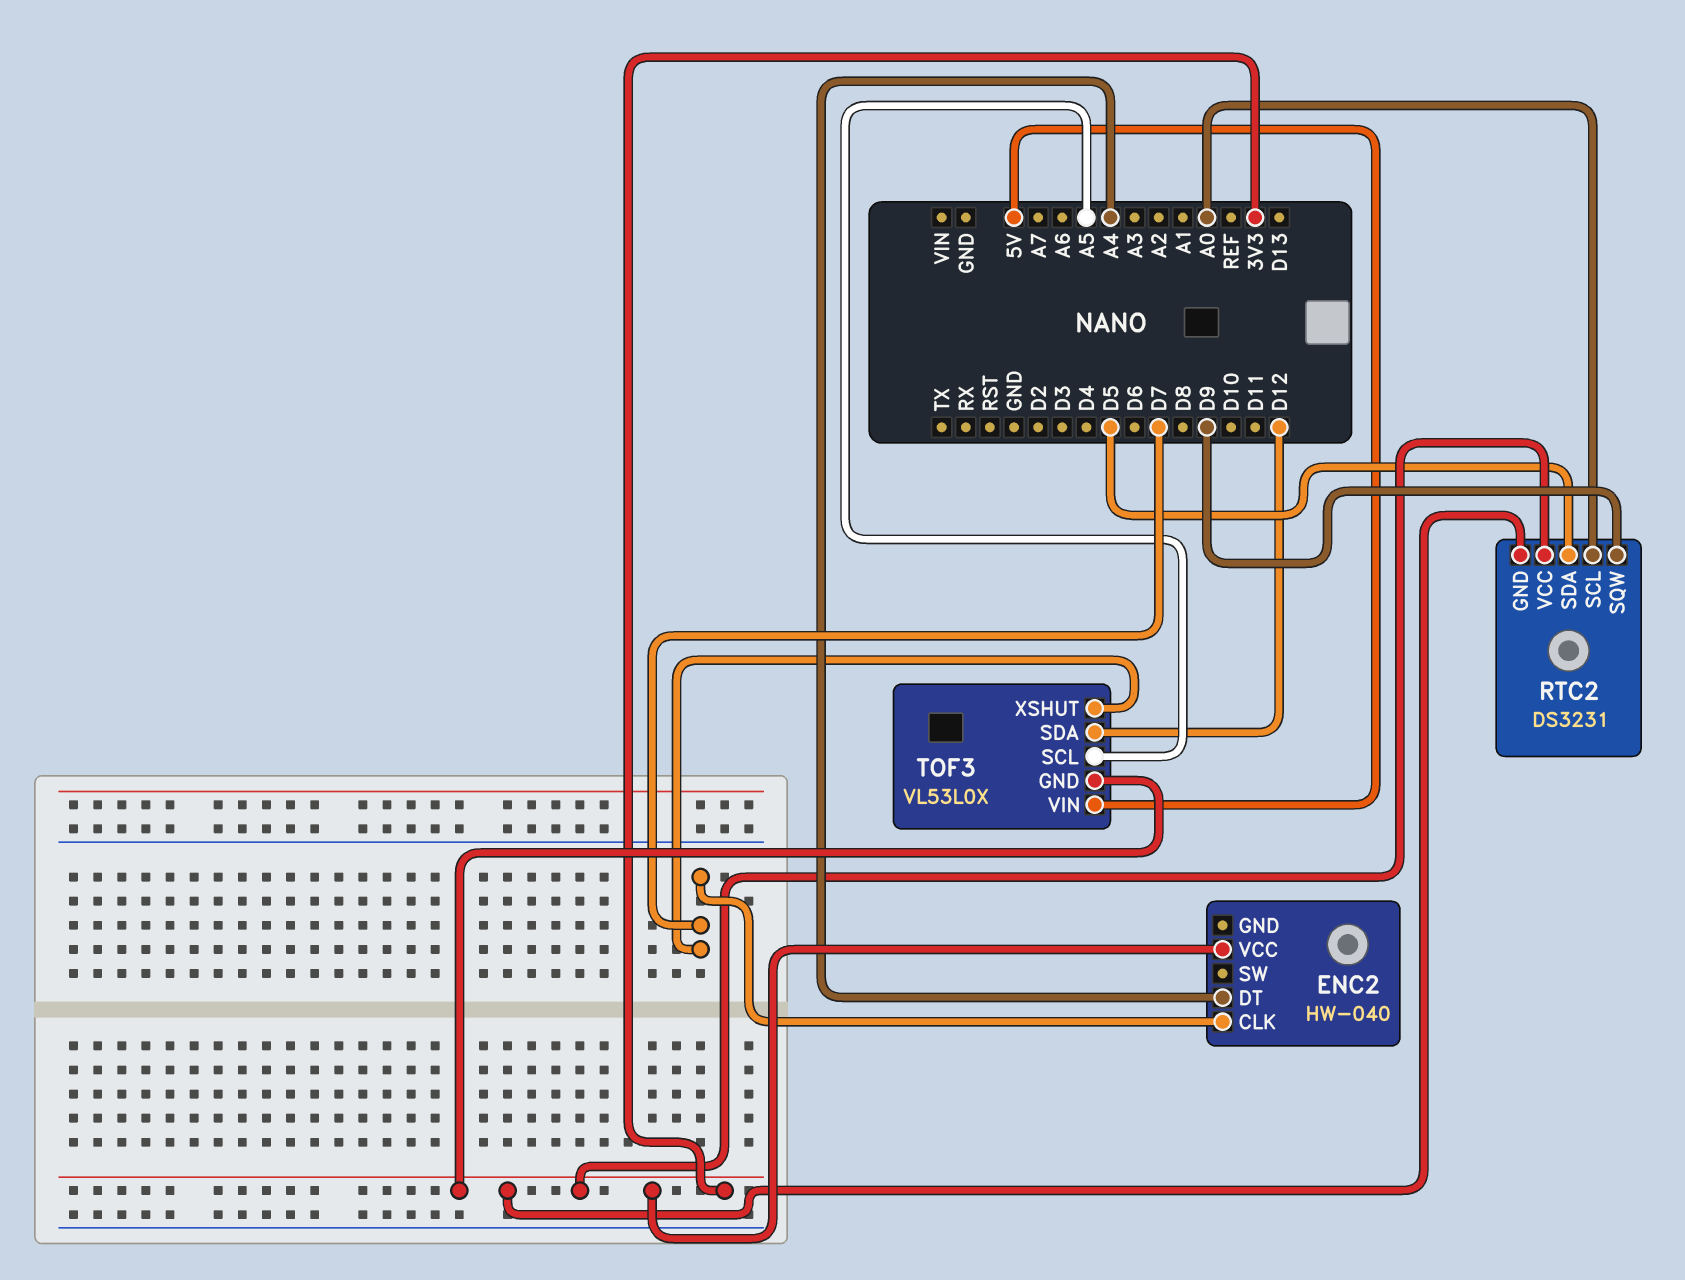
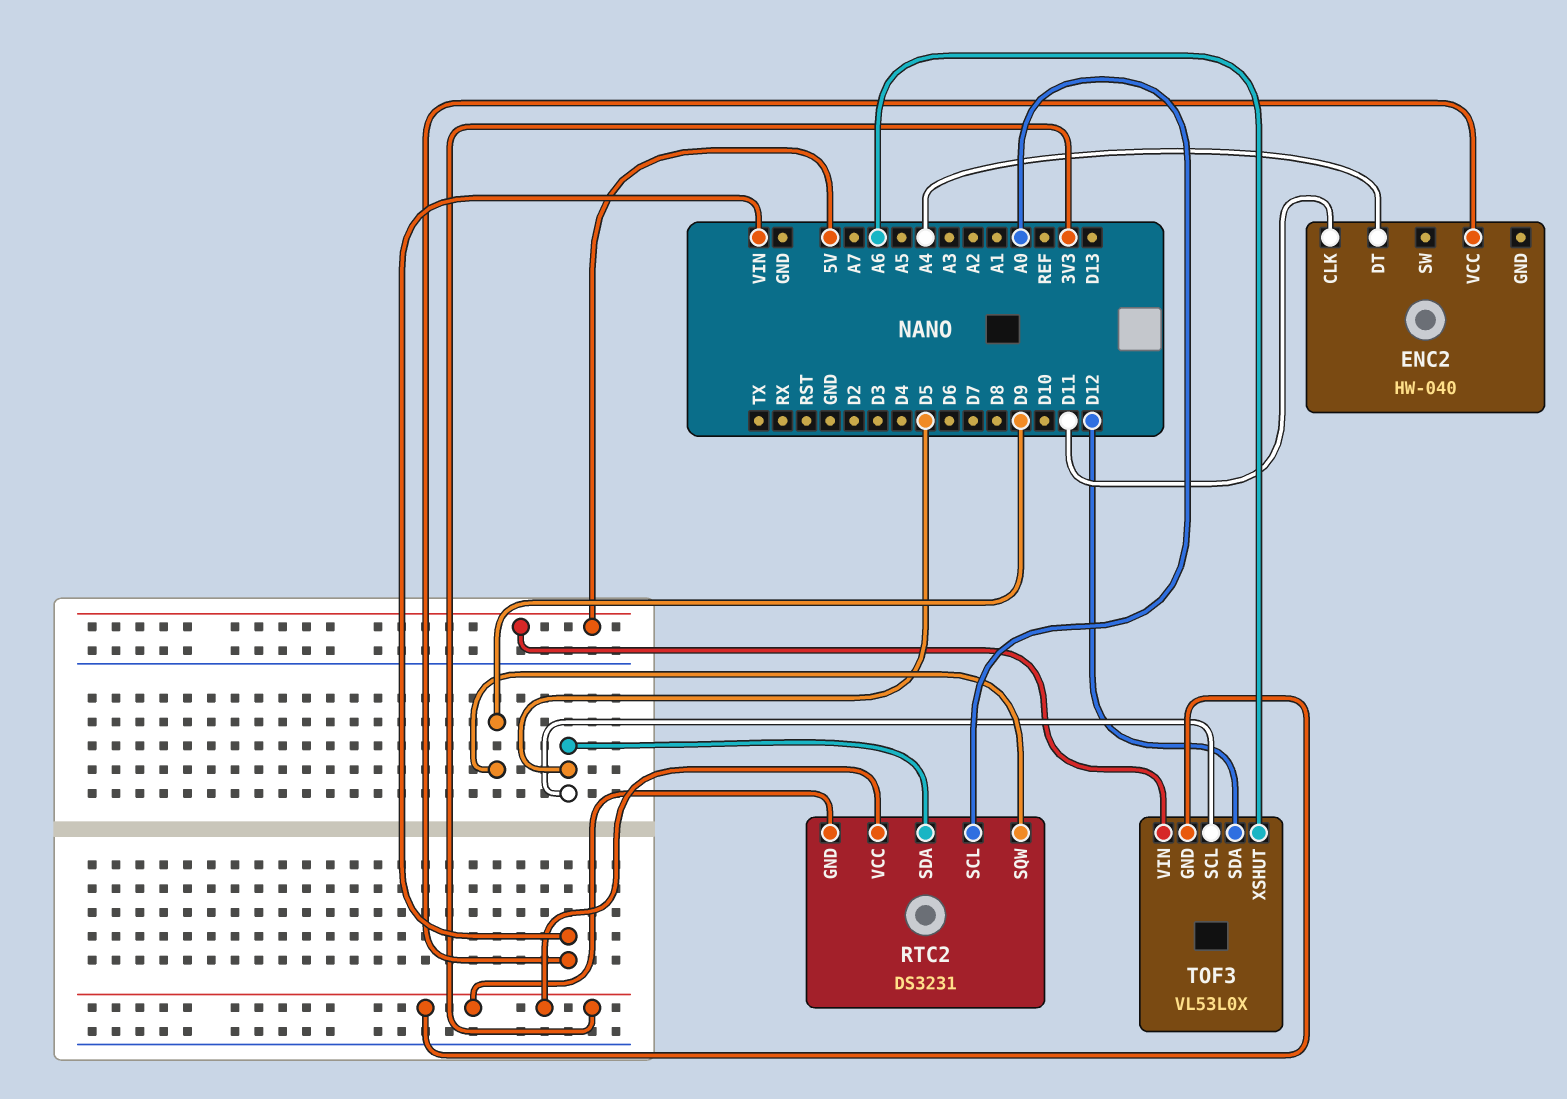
ENC2 pin CLK: D7 -> D11
ENC2 pin VCC: 3V3 -> VIN
TOF3 pin SCL: A5 -> D5
TOF3 pin XSHUT: D7 -> A6

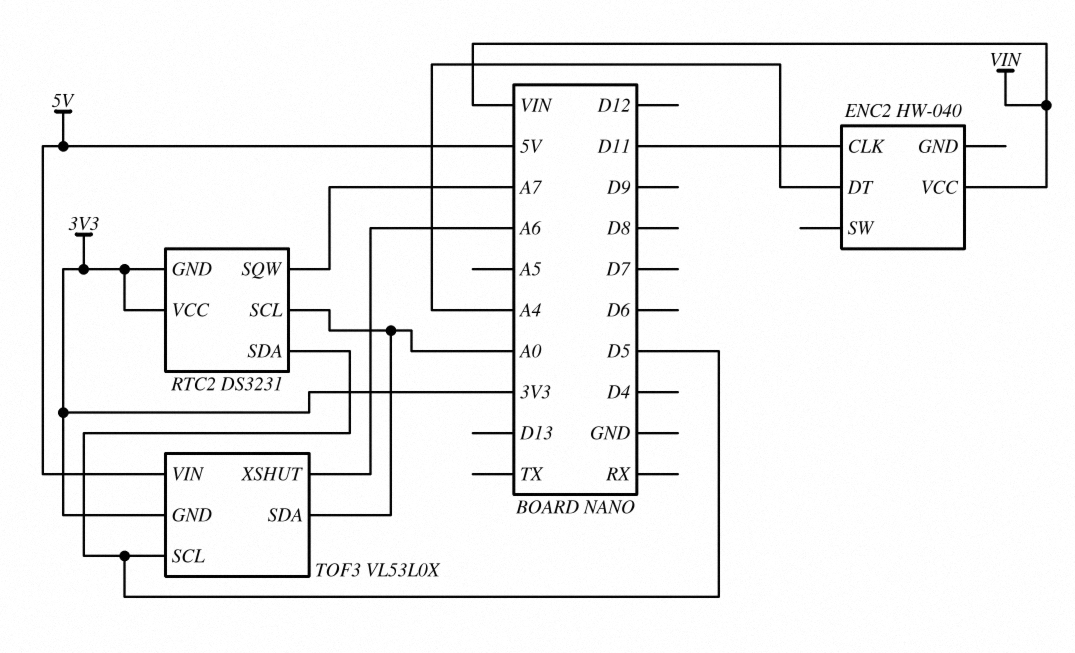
RTC2 pin SQW: D9 -> A7
TOF3 pin SDA: D12 -> A0

